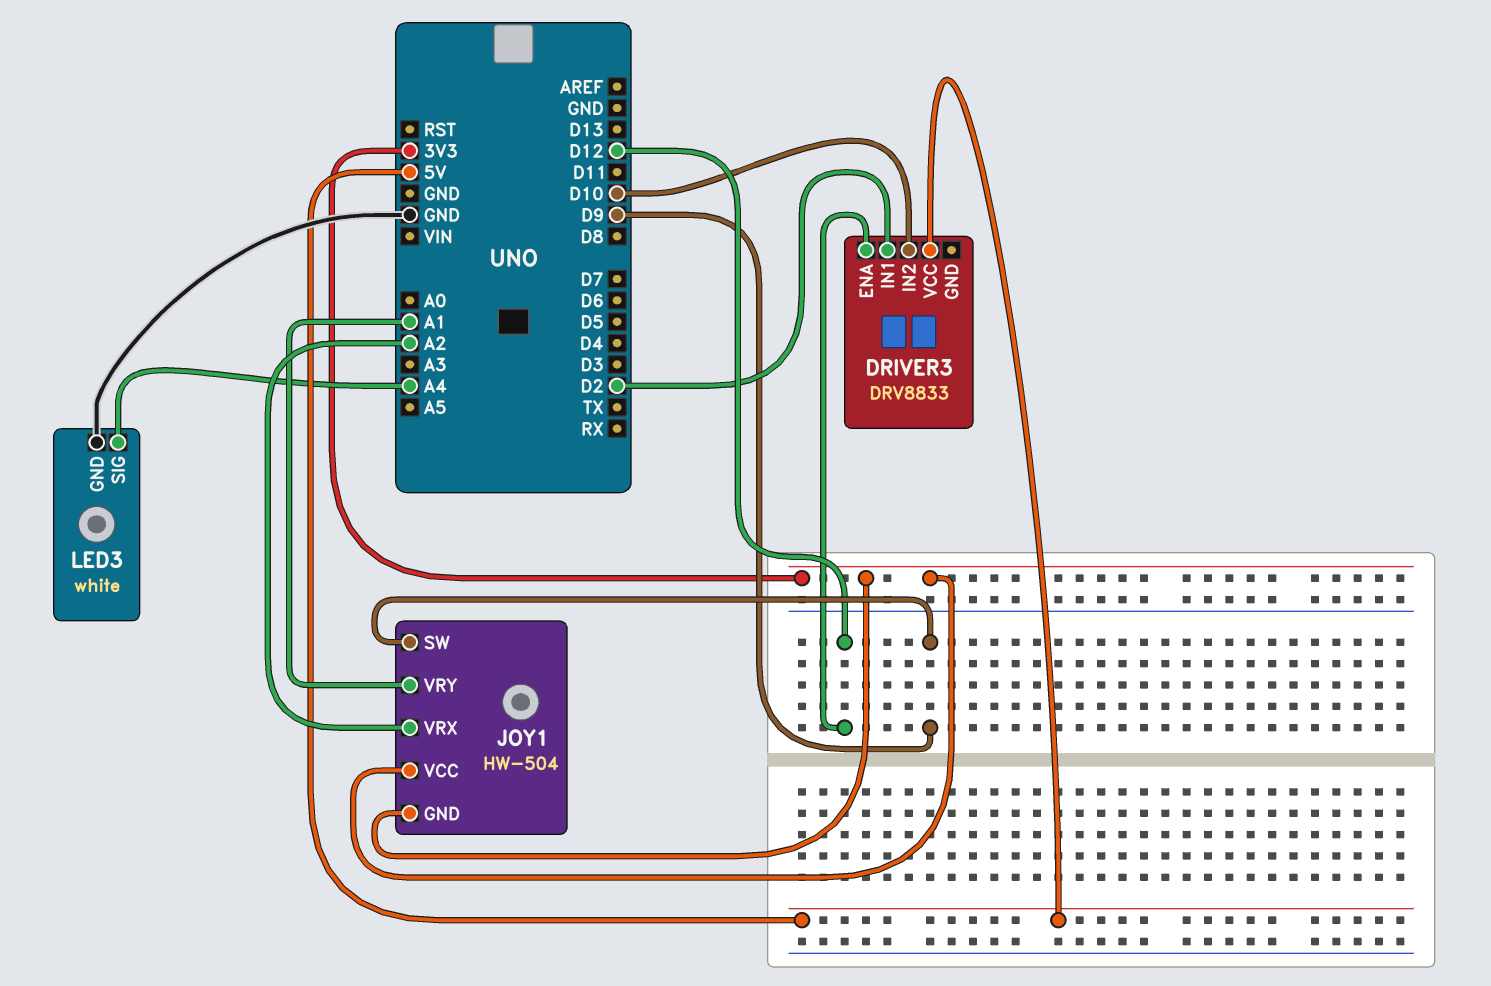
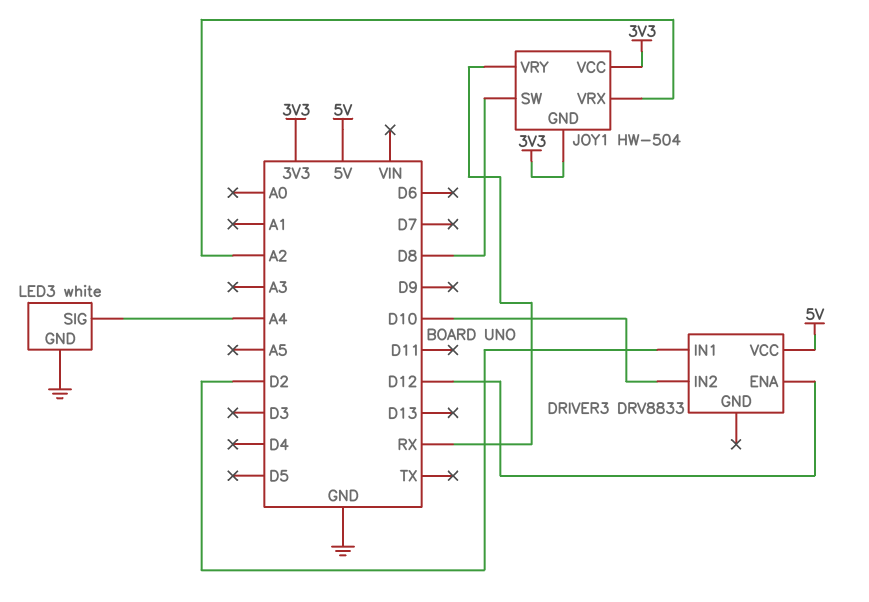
JOY1 pin SW: D9 -> D8
JOY1 pin VRY: A1 -> RX

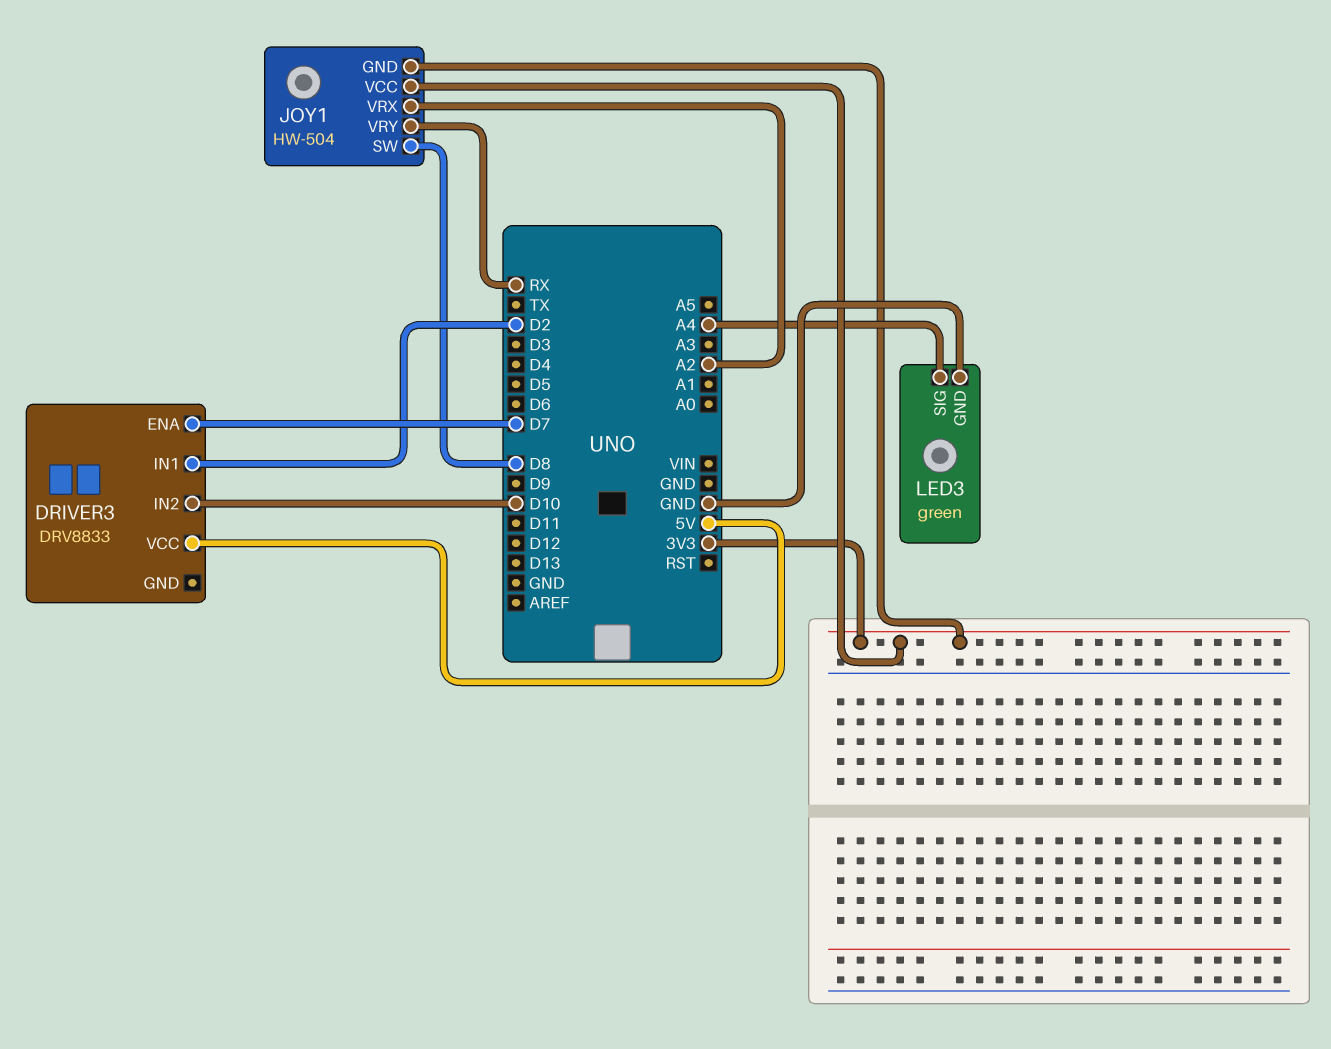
DRIVER3 pin ENA: D12 -> D7
LED3: white -> green

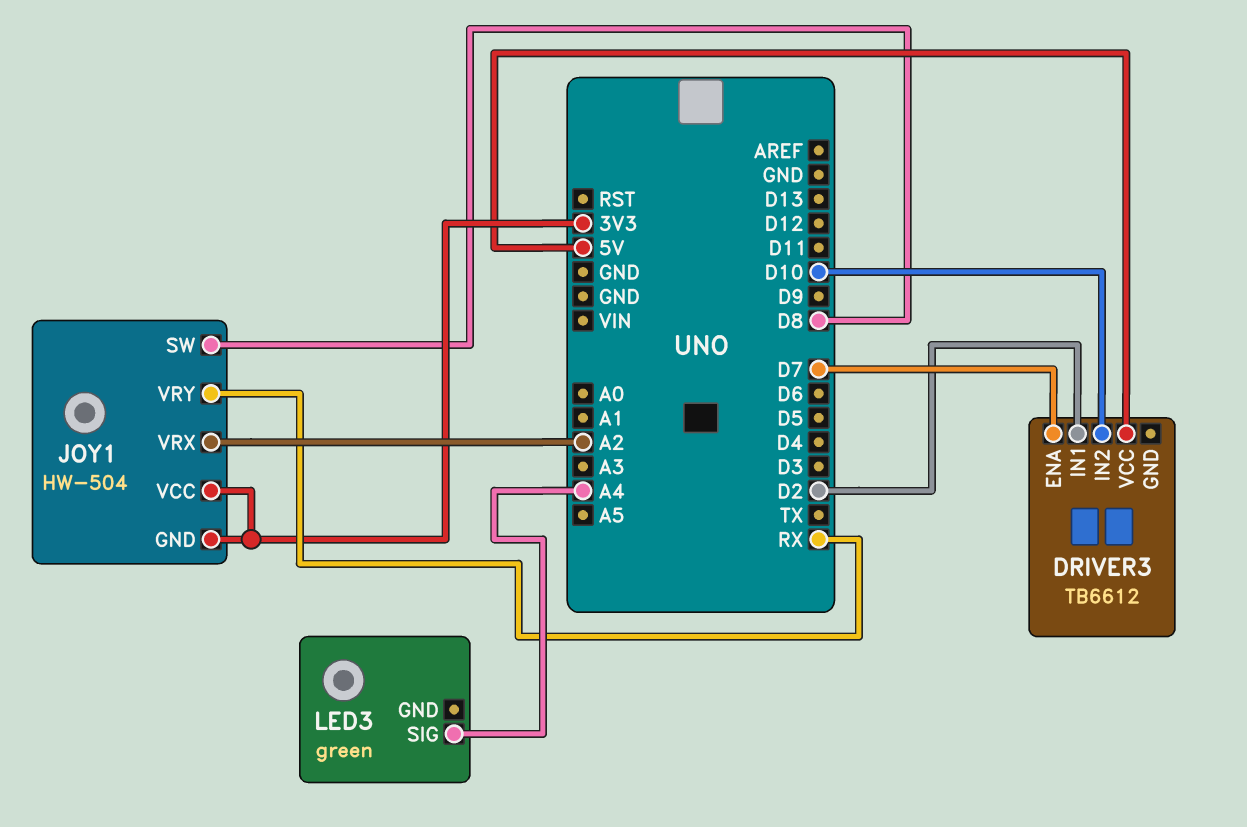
DRIVER3: DRV8833 -> TB6612
LED3 pin GND: GND -> none

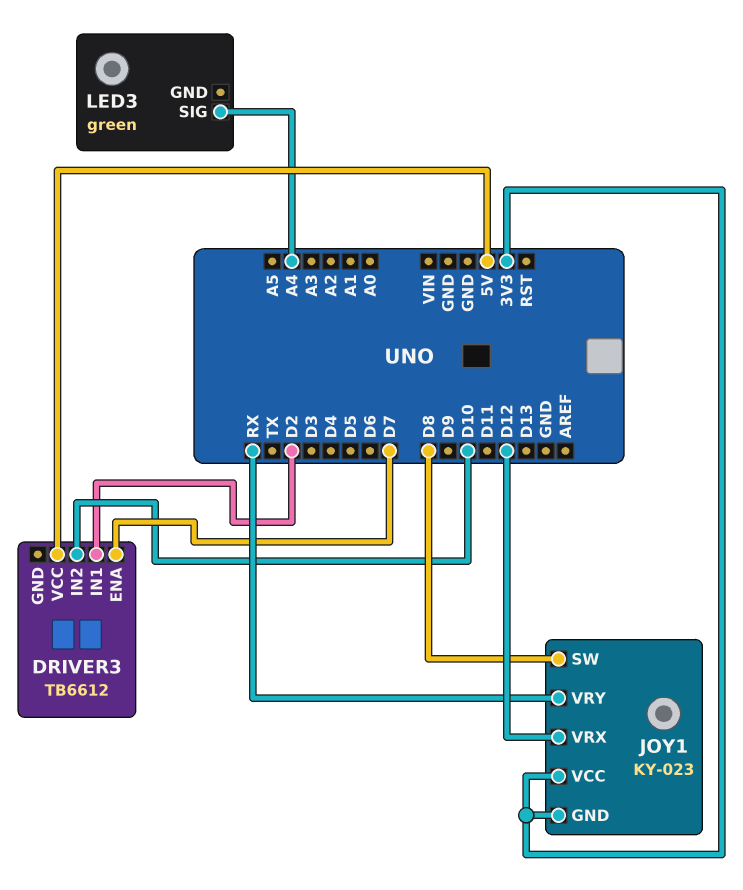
JOY1: HW-504 -> KY-023
JOY1 pin VRX: A2 -> D12

